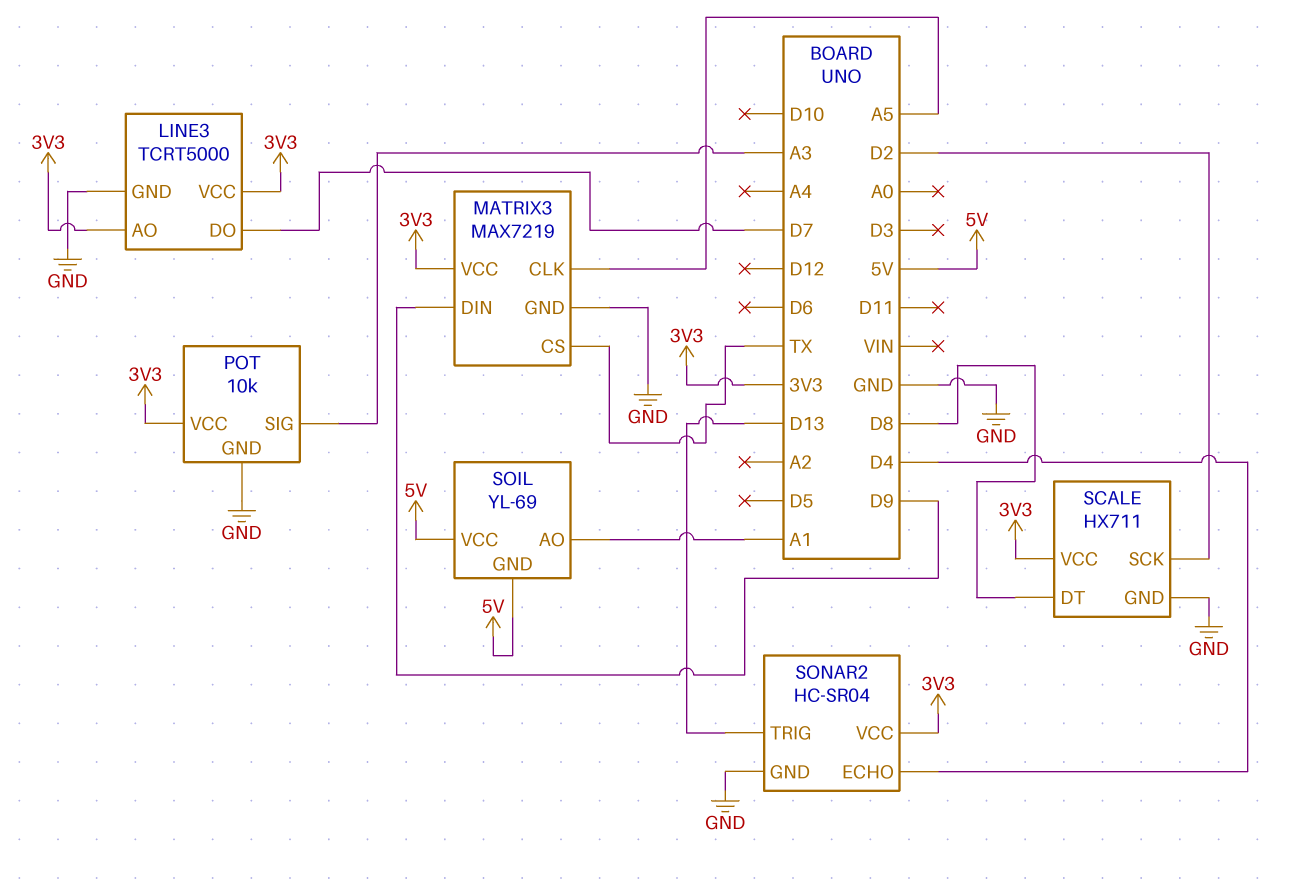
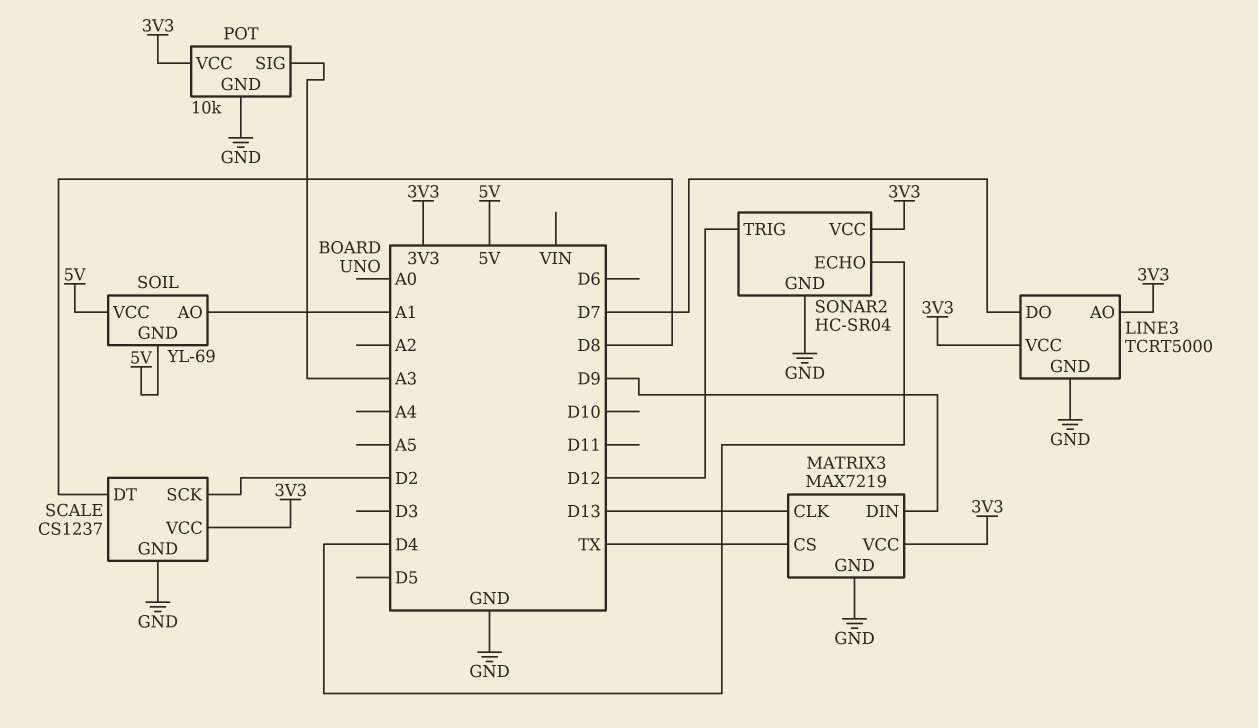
MATRIX3 pin CLK: A5 -> D13
SCALE: HX711 -> CS1237
SONAR2 pin TRIG: D13 -> D12

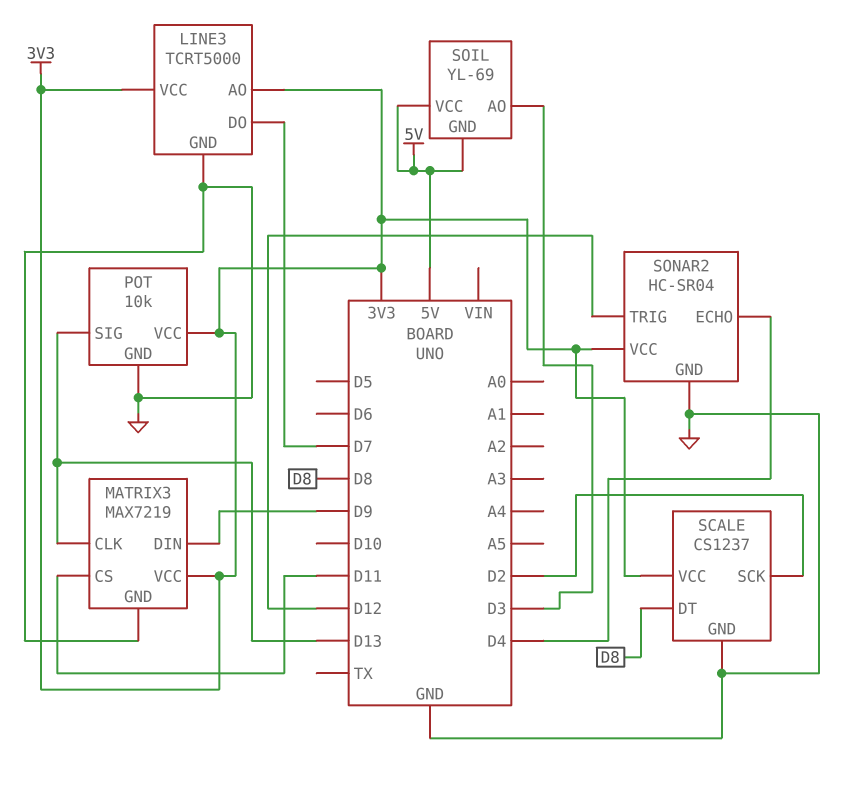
MATRIX3 pin CS: TX -> D11
POT pin SIG: A3 -> D13
SOIL pin AO: A1 -> D3

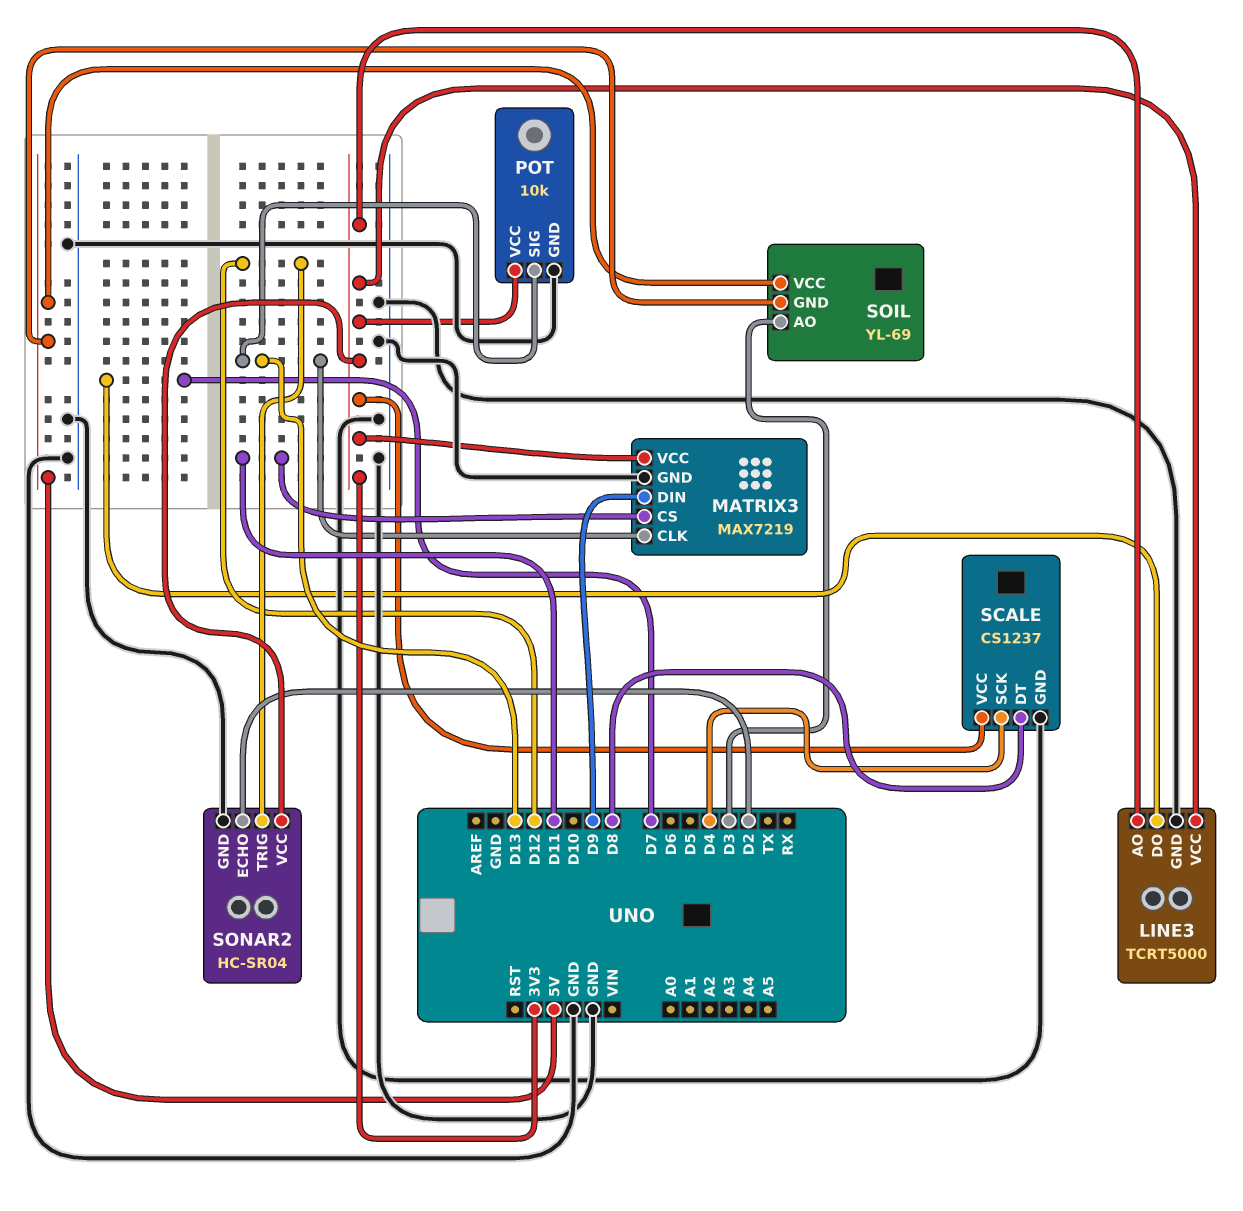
SCALE pin SCK: D2 -> D4
SONAR2 pin ECHO: D4 -> D2

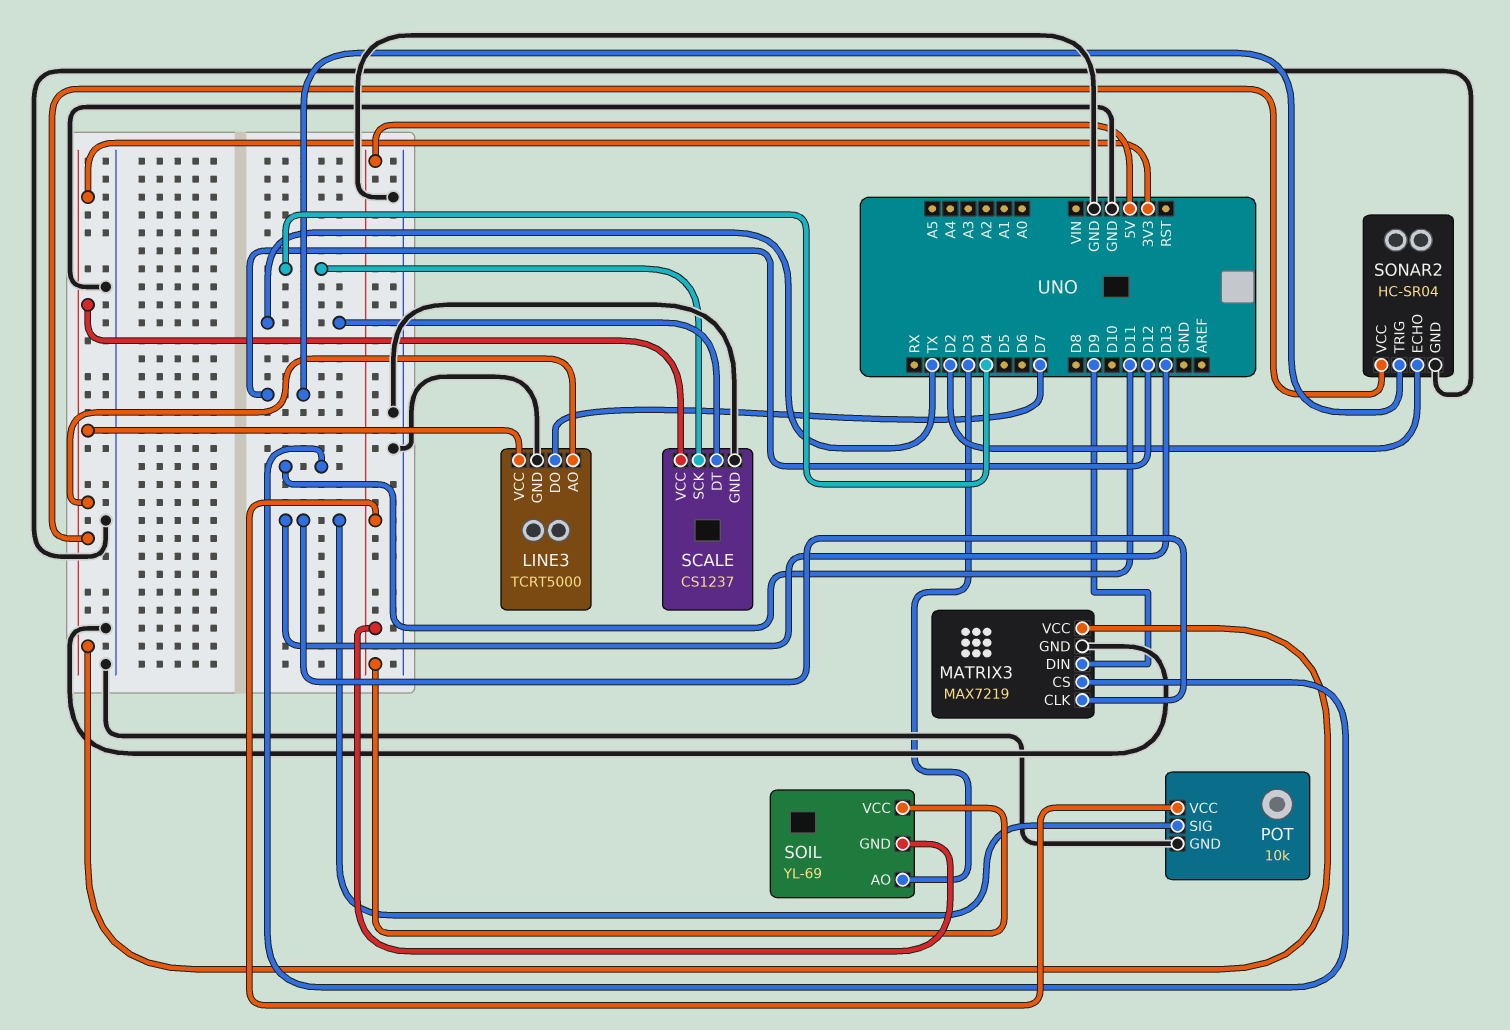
POT pin VCC: 3V3 -> 5V
SCALE pin DT: D8 -> TX

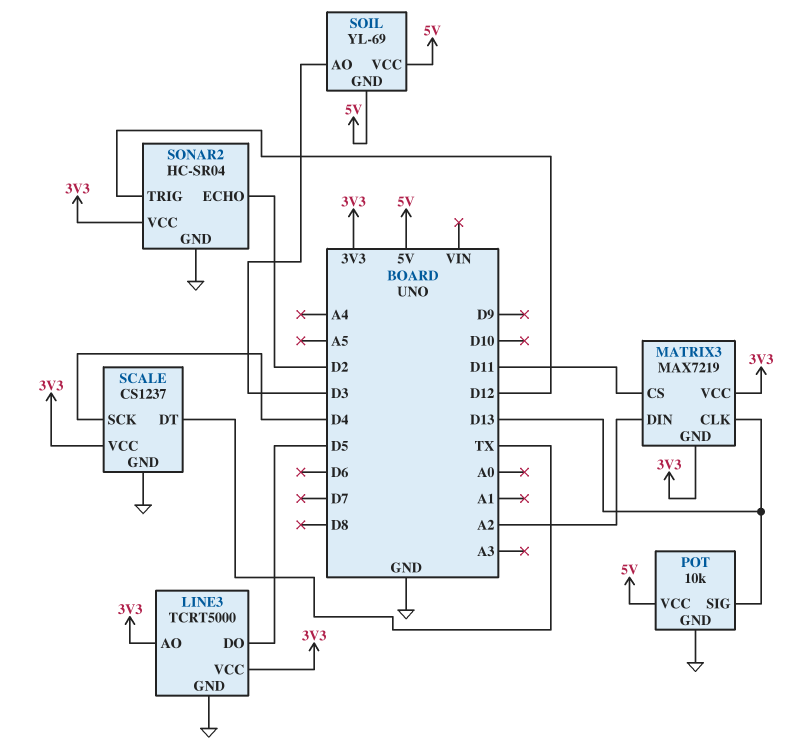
LINE3 pin DO: D7 -> D5
MATRIX3 pin DIN: D9 -> A2
MATRIX3 pin GND: GND -> 3V3

